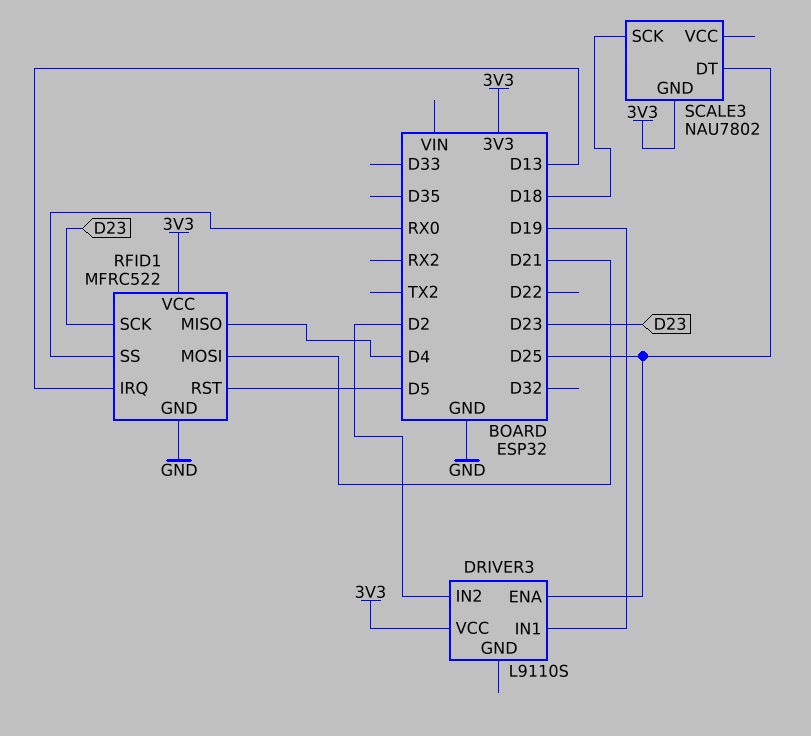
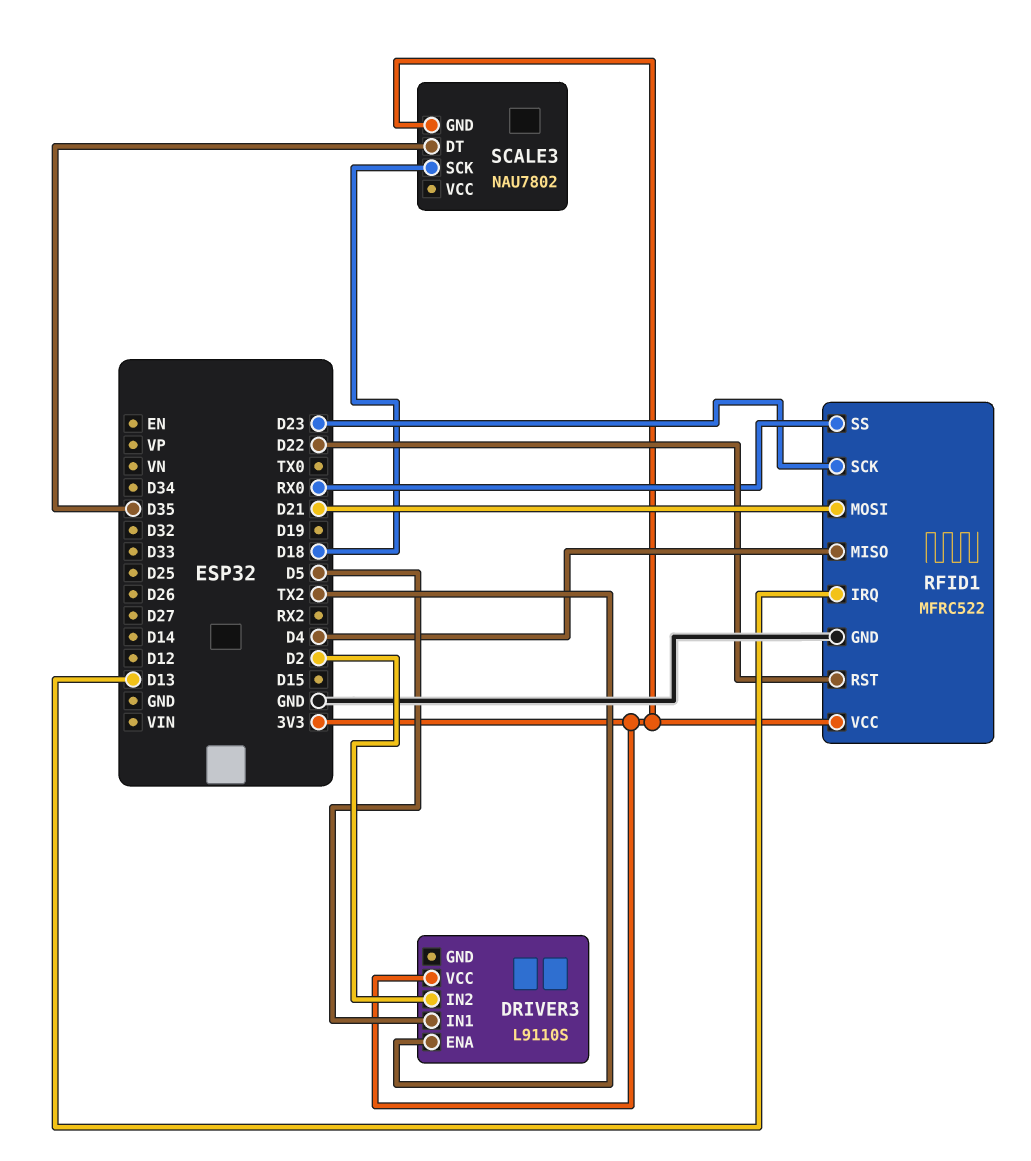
DRIVER3 pin ENA: D25 -> TX2
DRIVER3 pin IN1: D19 -> D5
RFID1 pin RST: D5 -> D22
SCALE3 pin DT: D25 -> D35

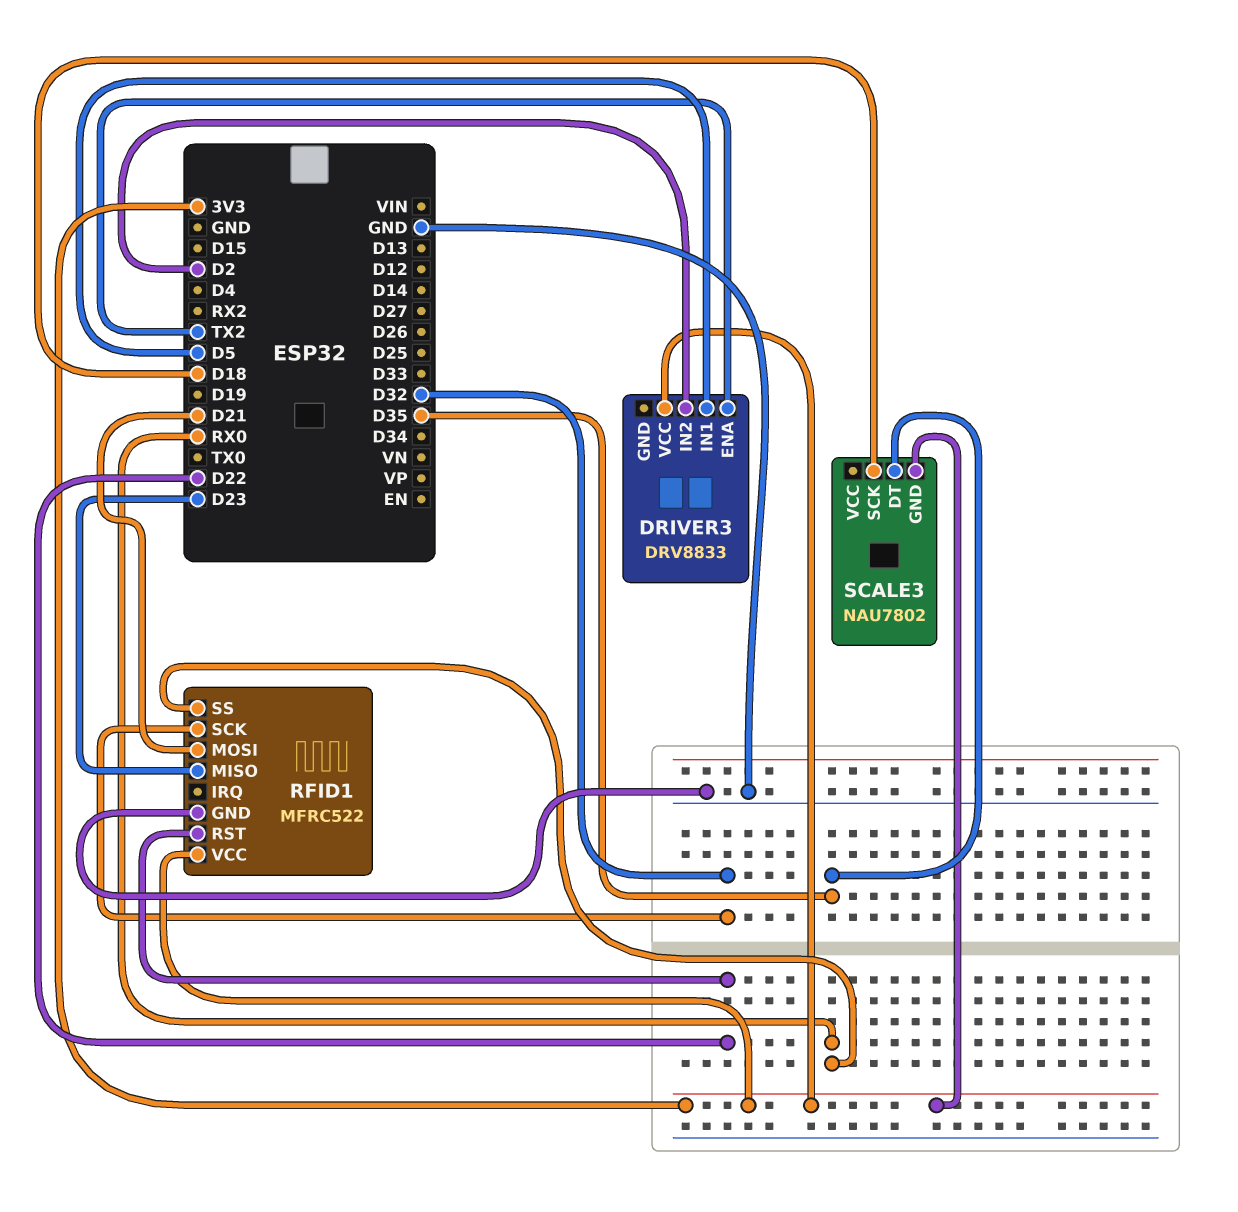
DRIVER3: L9110S -> DRV8833
RFID1 pin IRQ: D13 -> none
RFID1 pin MISO: D4 -> D23
RFID1 pin SCK: D23 -> D32

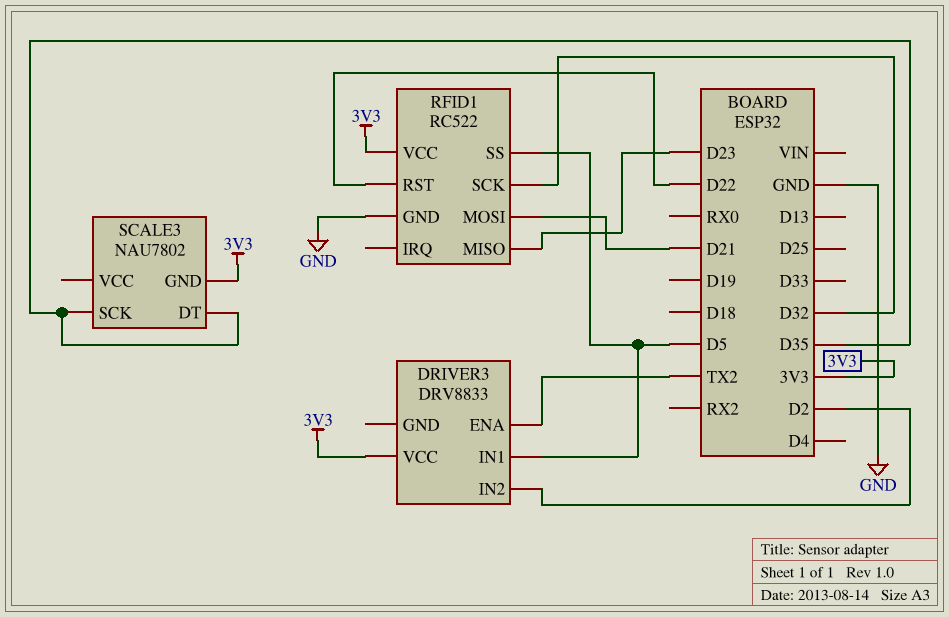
RFID1: MFRC522 -> RC522
RFID1 pin SS: RX0 -> D5
SCALE3 pin SCK: D18 -> D35

